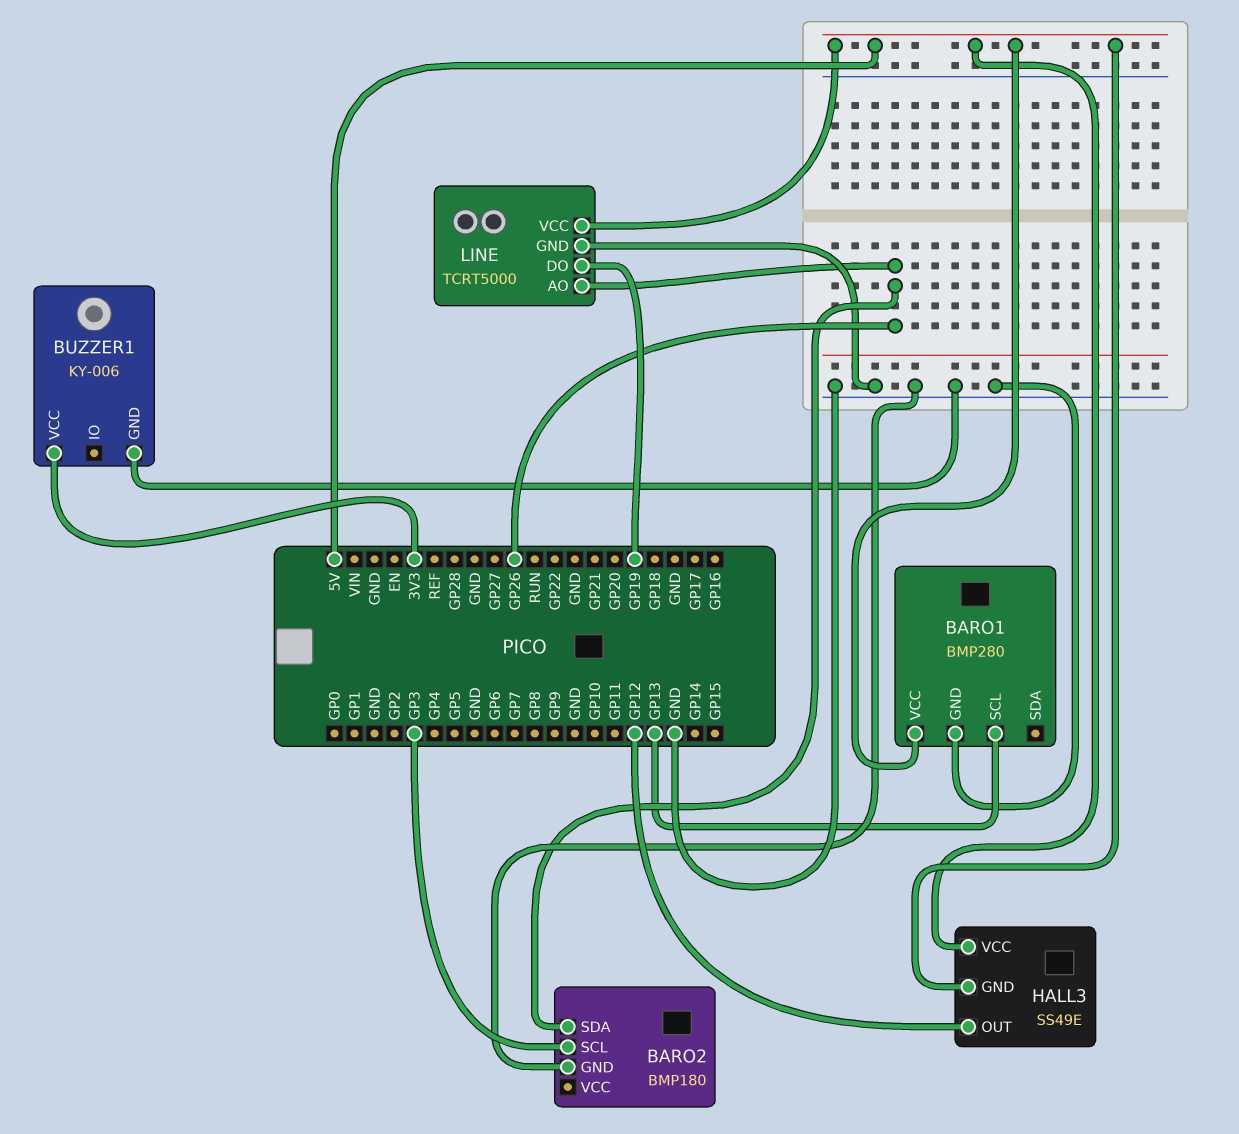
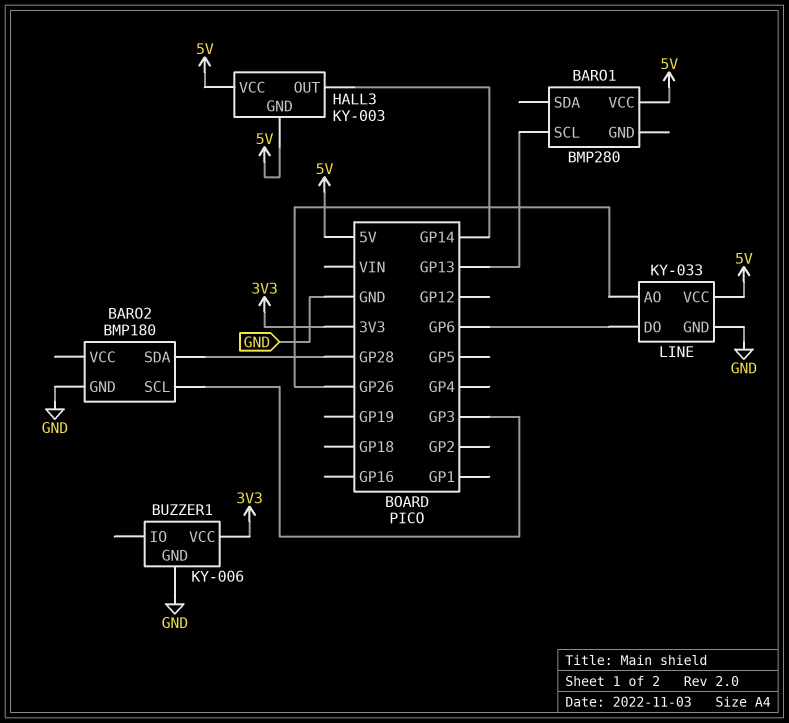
BARO1 pin GND: GND -> none
BARO2 pin SDA: GP26 -> GP28
HALL3: SS49E -> KY-003
HALL3 pin OUT: GP12 -> GP14
LINE: TCRT5000 -> KY-033
LINE pin DO: GP19 -> GP6

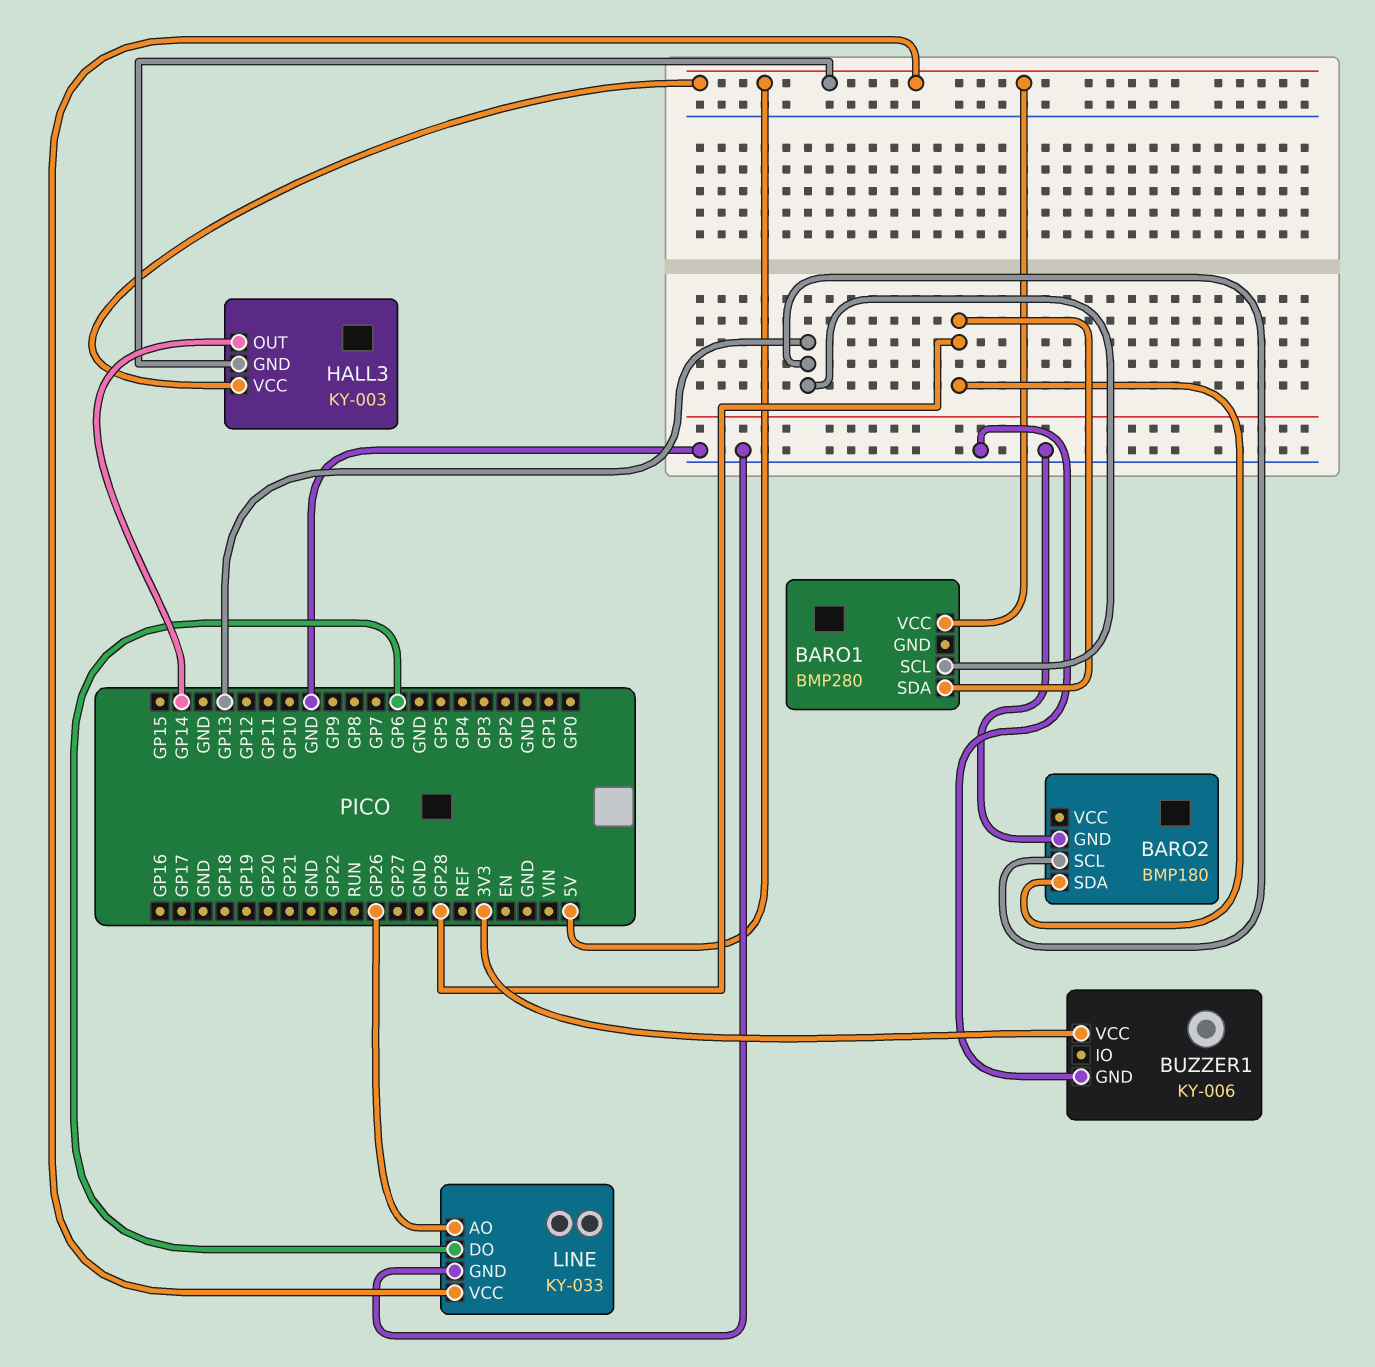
BARO1 pin SDA: none -> GP28
BARO2 pin SCL: GP3 -> GP13

